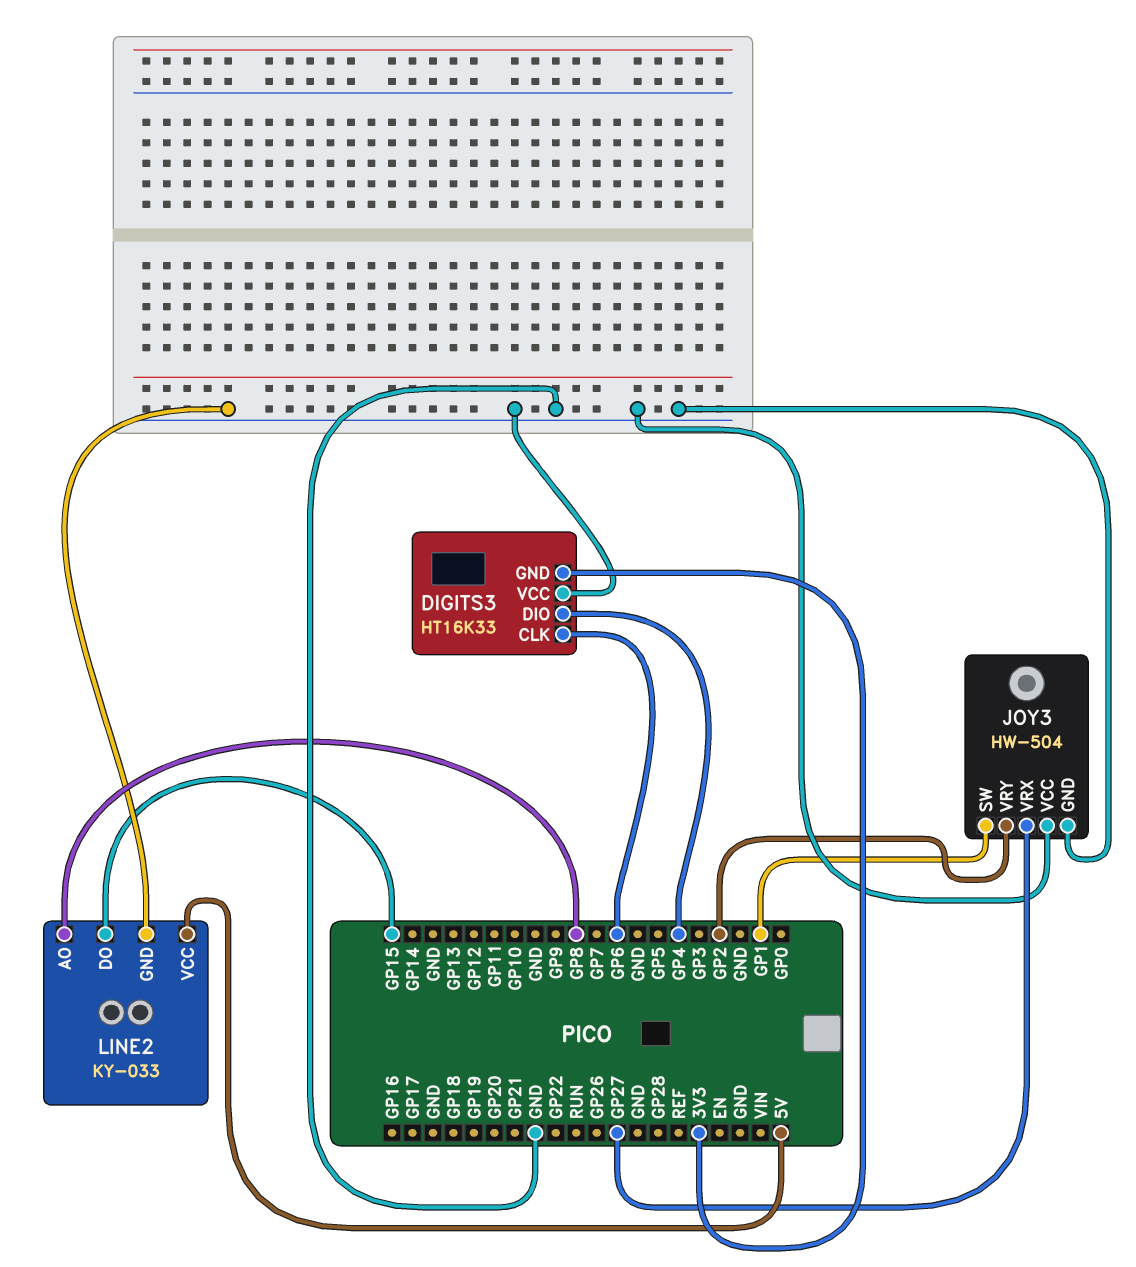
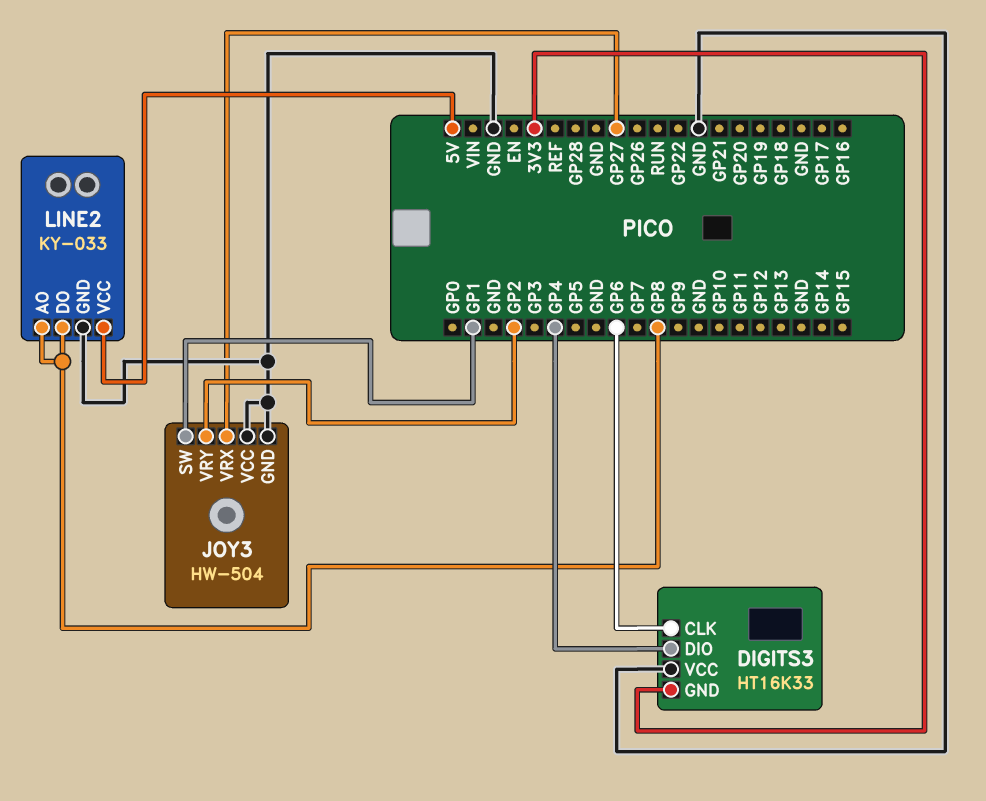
LINE2 pin DO: GP15 -> GP8

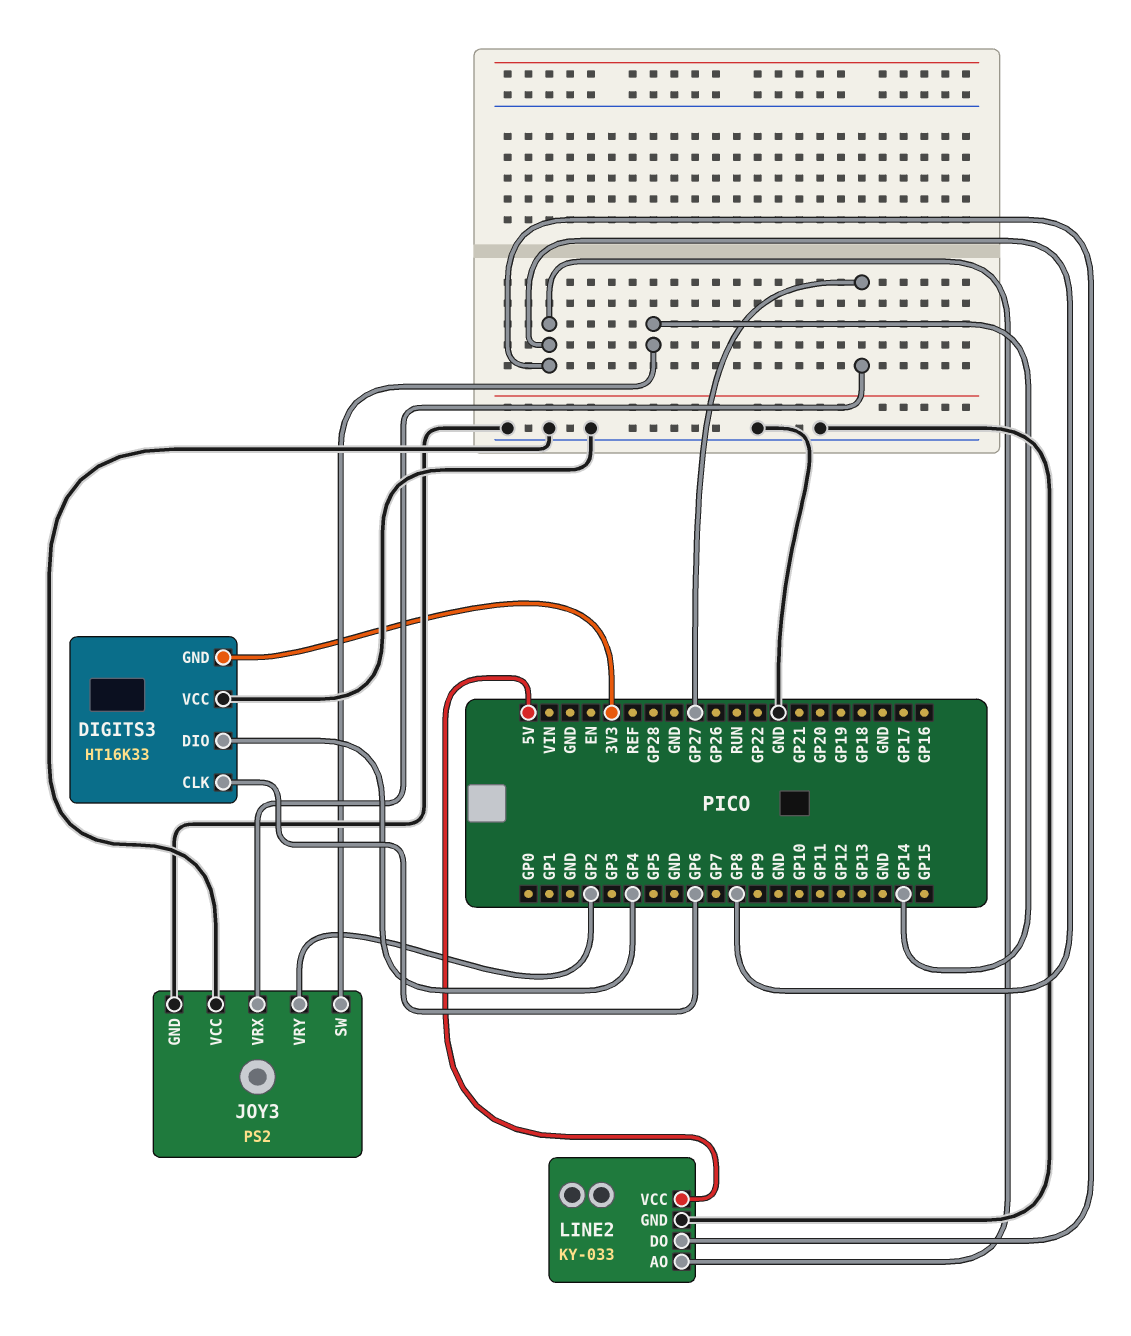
JOY3: HW-504 -> PS2
JOY3 pin SW: GP1 -> GP14

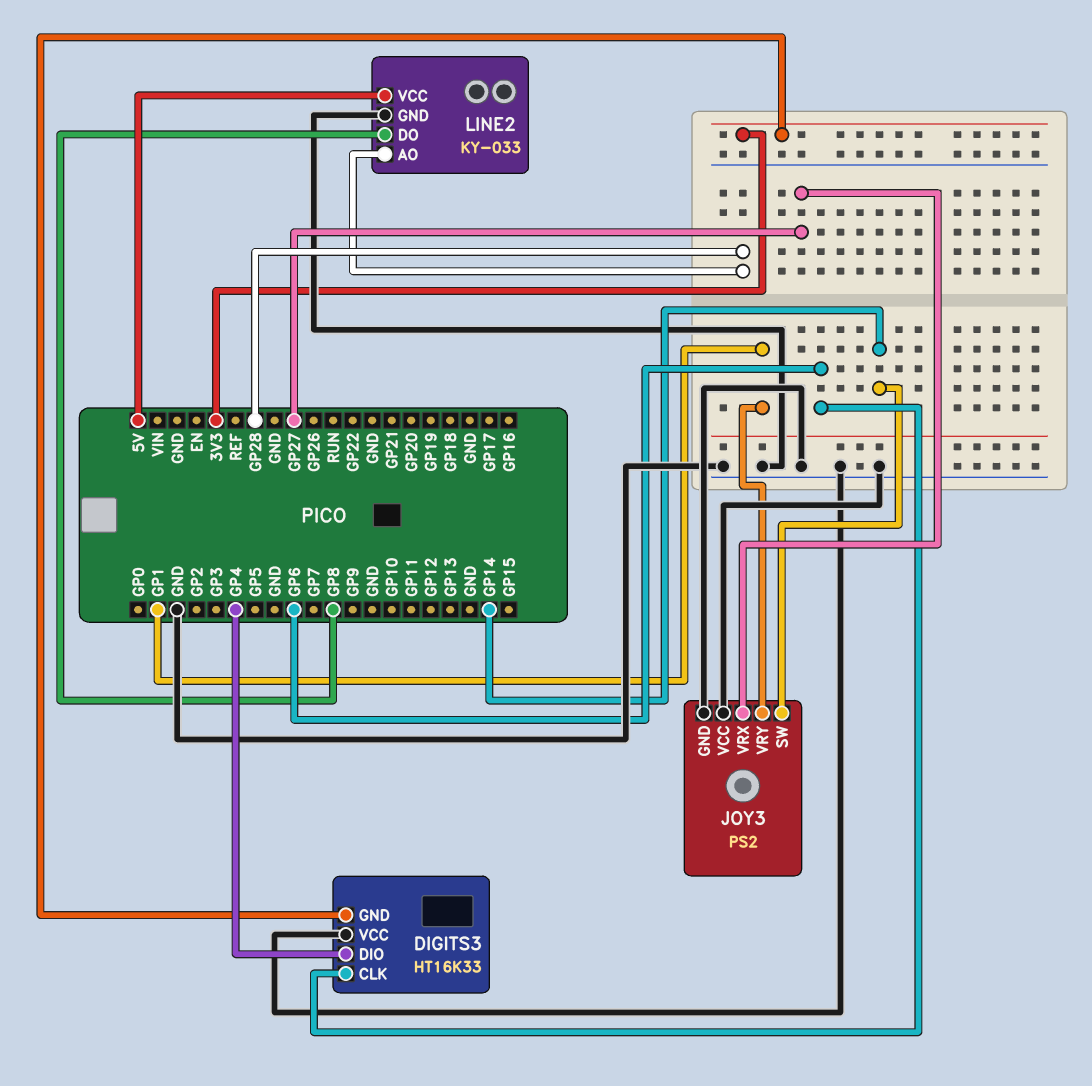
JOY3 pin VRY: GP2 -> GP1
LINE2 pin AO: GP8 -> GP28

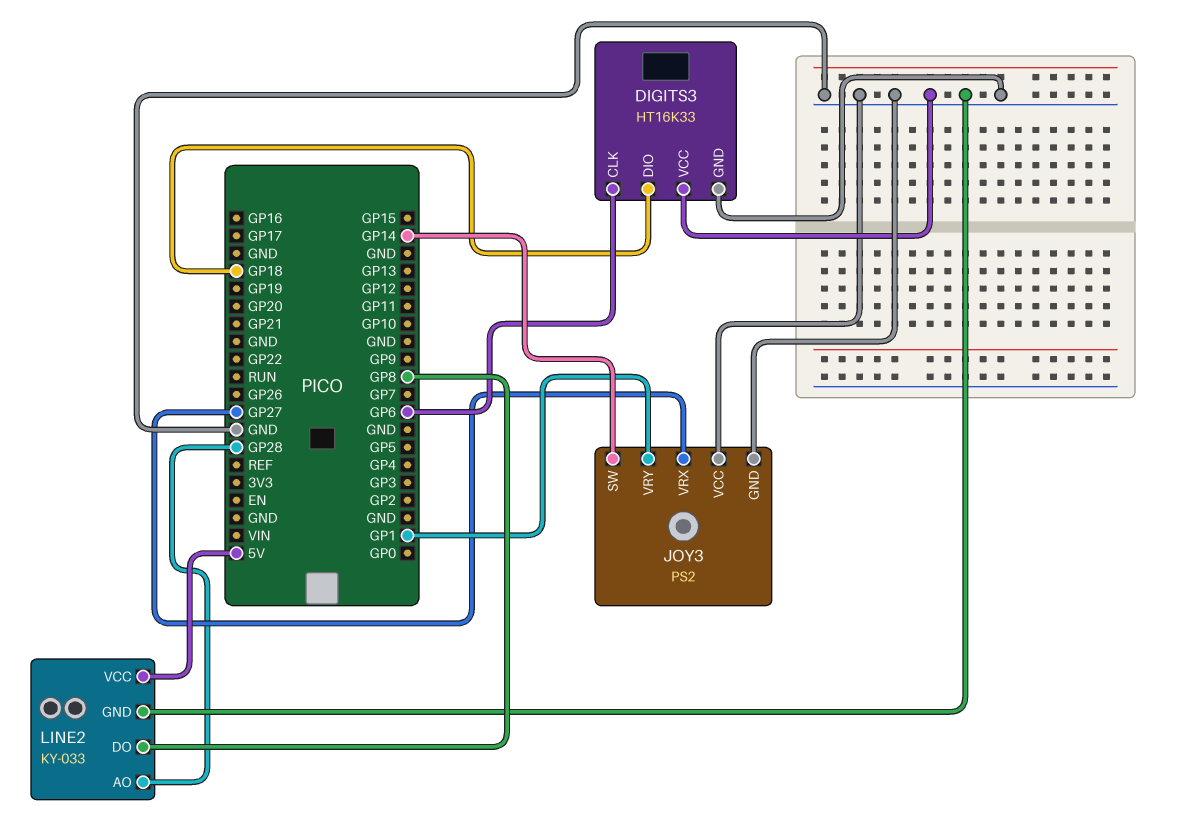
DIGITS3 pin DIO: GP4 -> GP18
DIGITS3 pin GND: 3V3 -> GND

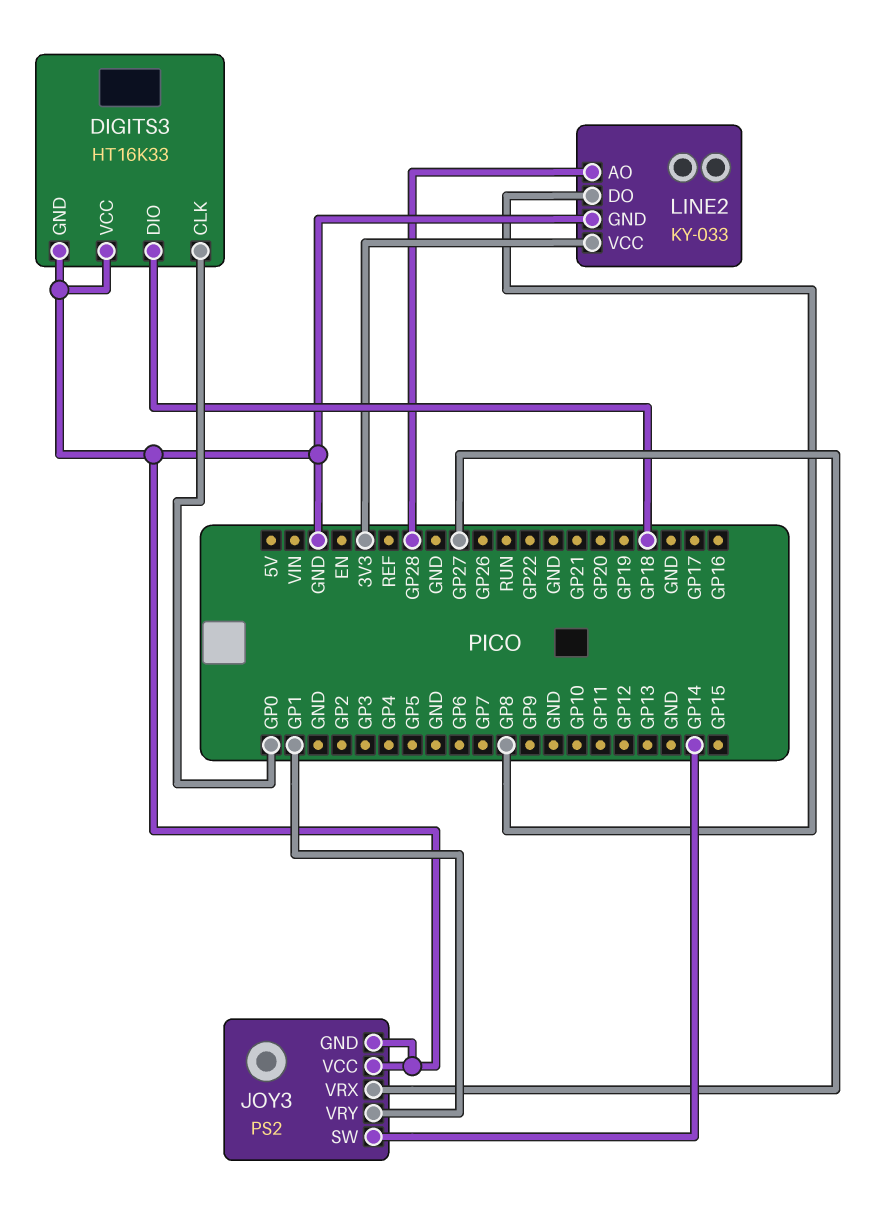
DIGITS3 pin CLK: GP6 -> GP0
LINE2 pin VCC: 5V -> 3V3

